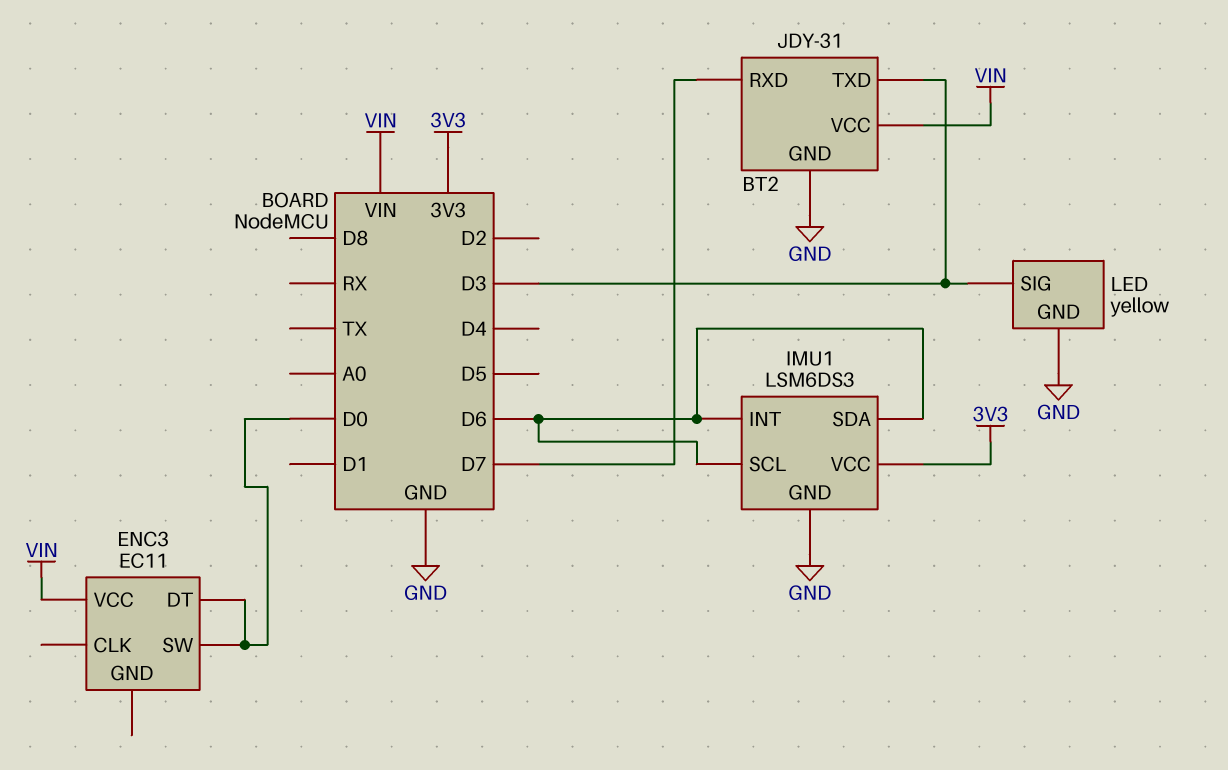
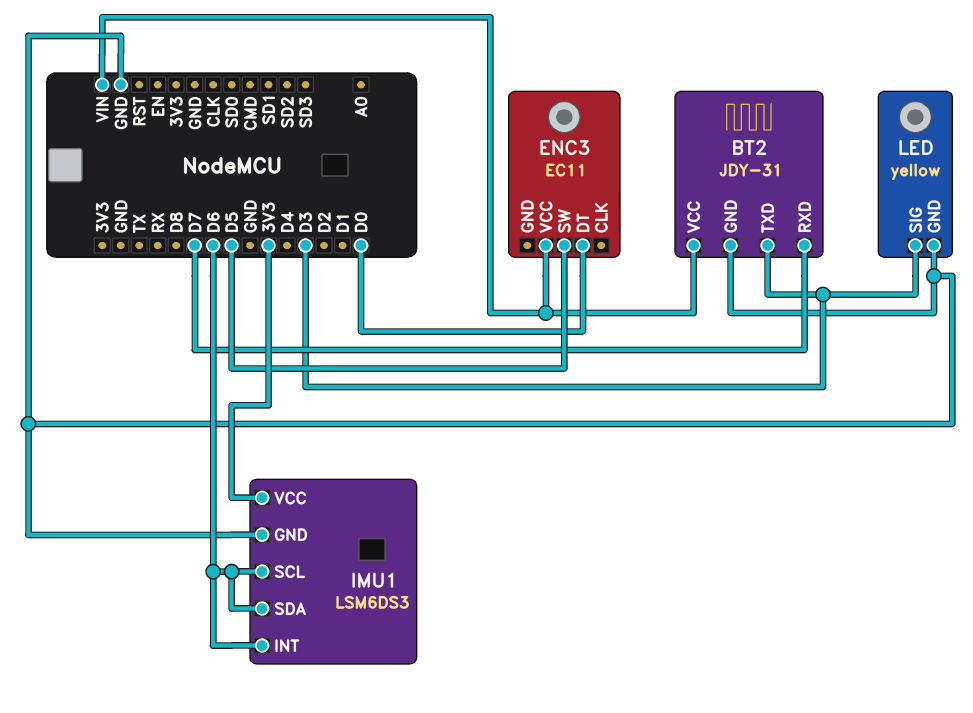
ENC3 pin SW: D0 -> D5

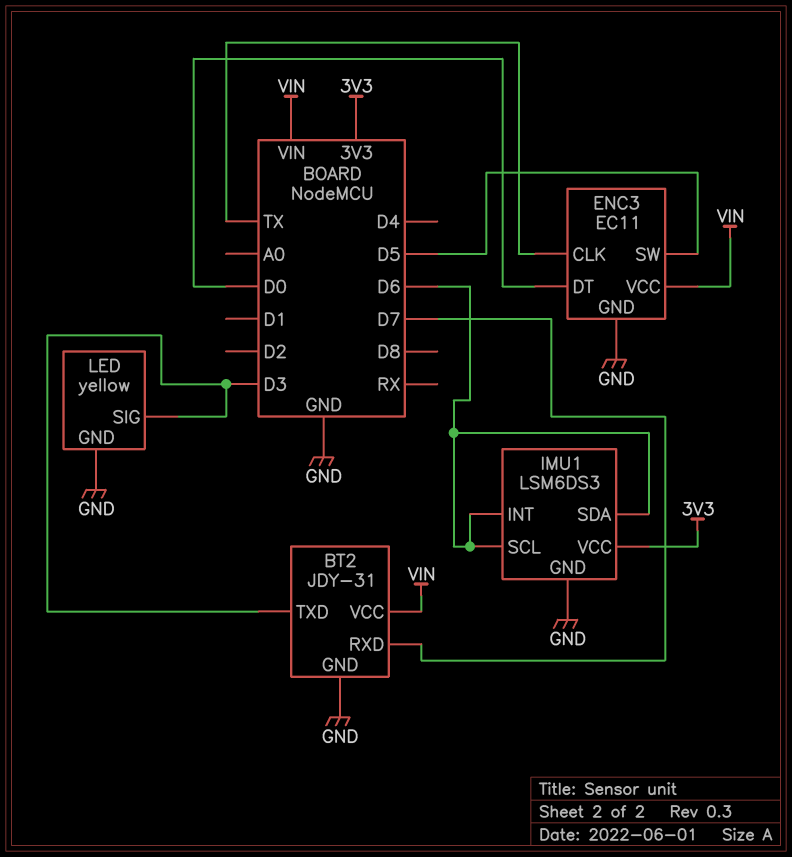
ENC3 pin CLK: none -> TX
ENC3 pin GND: none -> GND

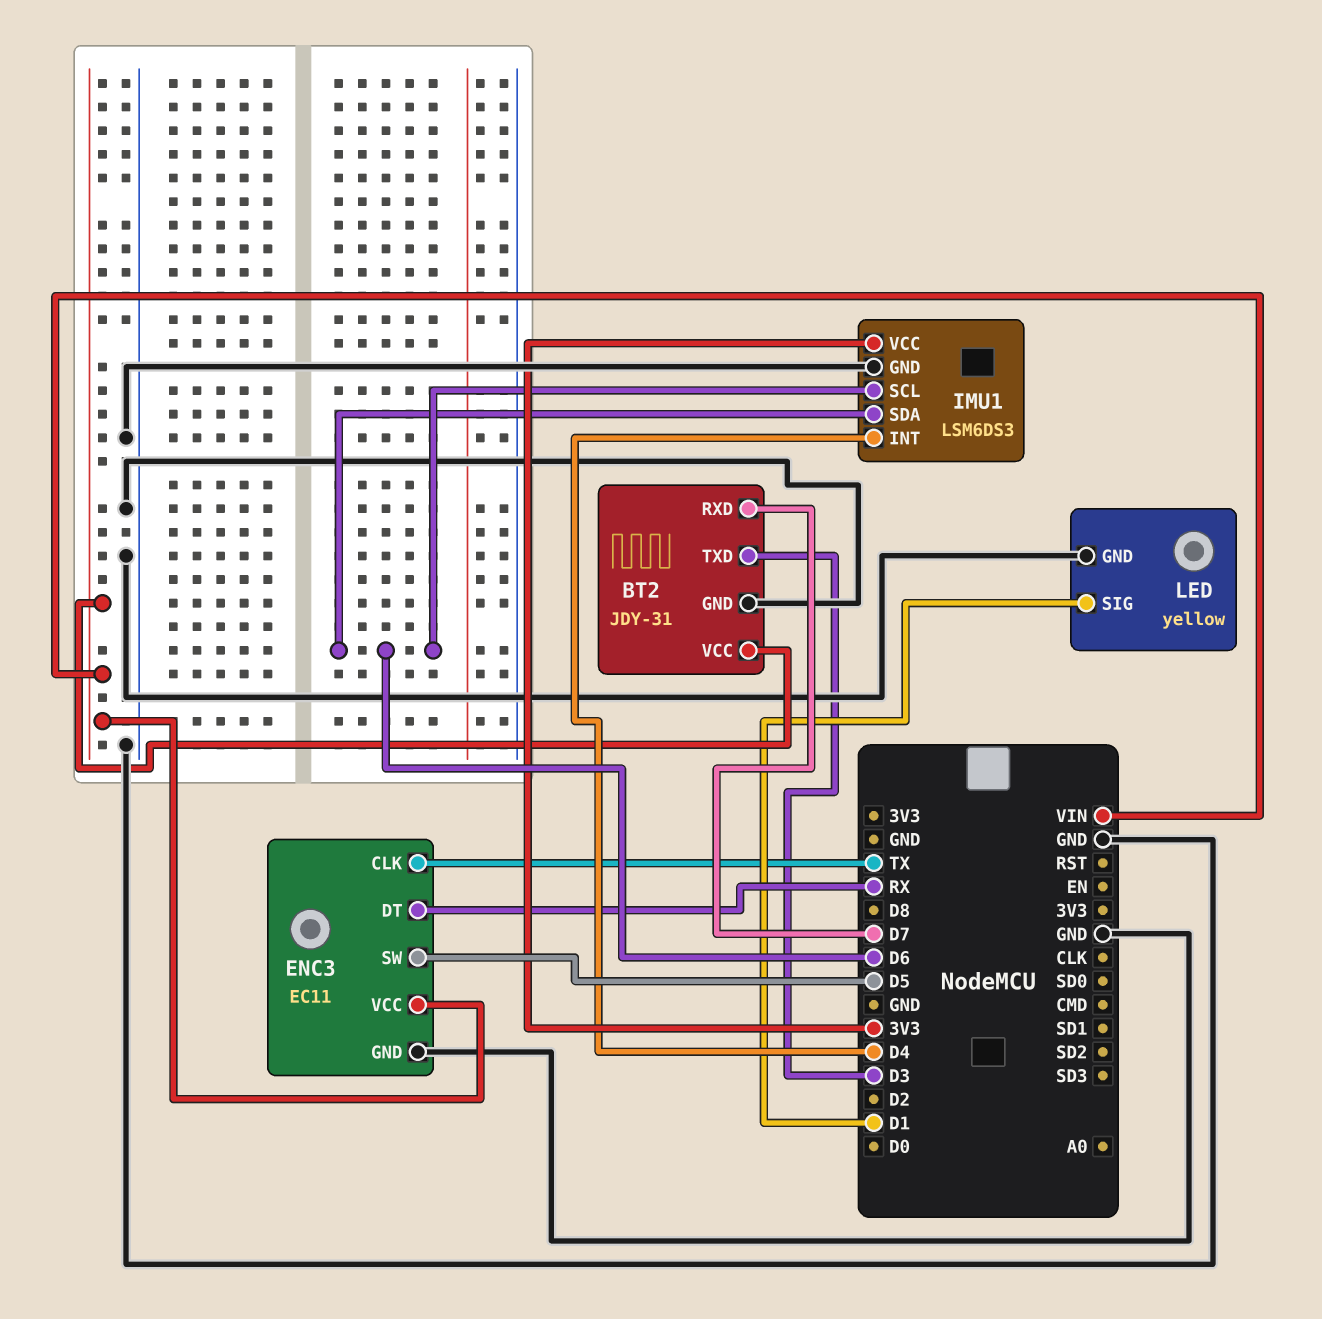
ENC3 pin DT: D0 -> RX
IMU1 pin INT: D6 -> D4
LED pin SIG: D3 -> D1

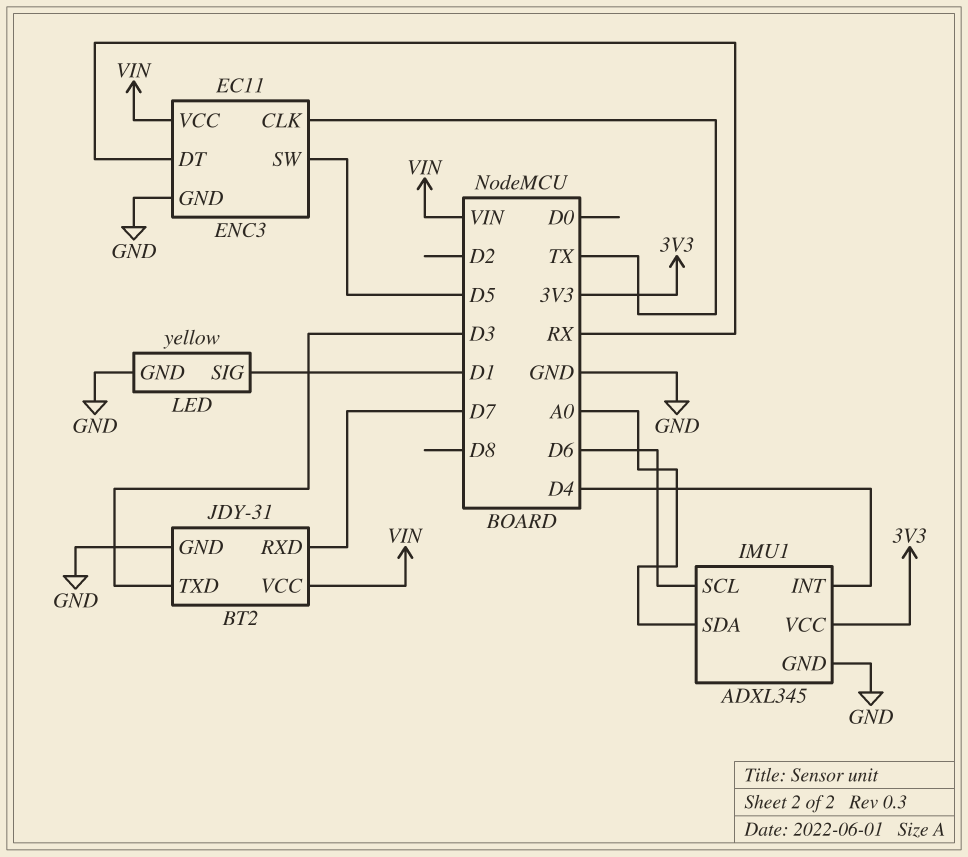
IMU1: LSM6DS3 -> ADXL345
IMU1 pin SDA: D6 -> A0

